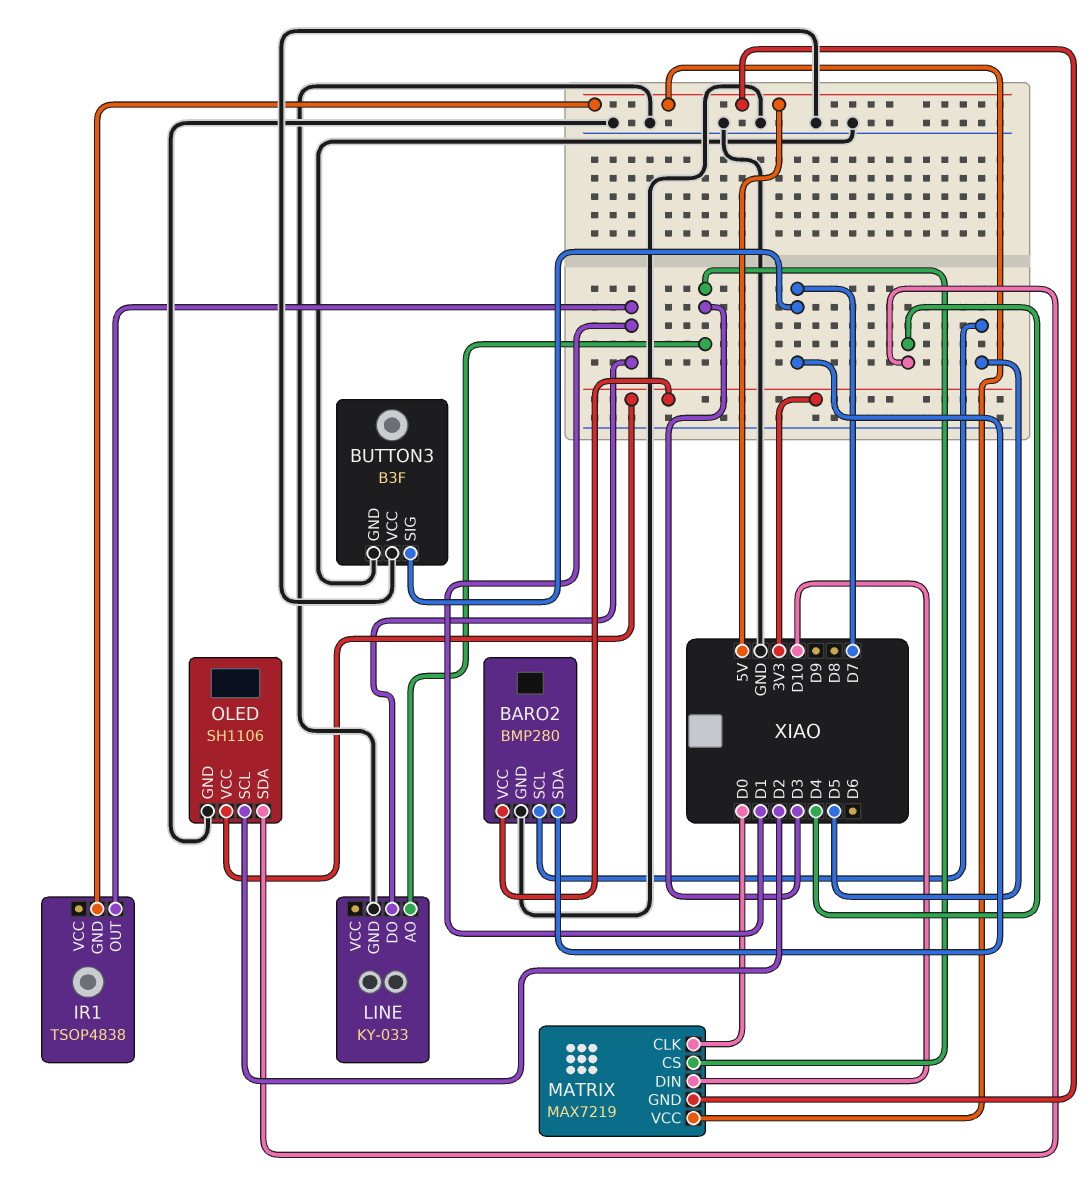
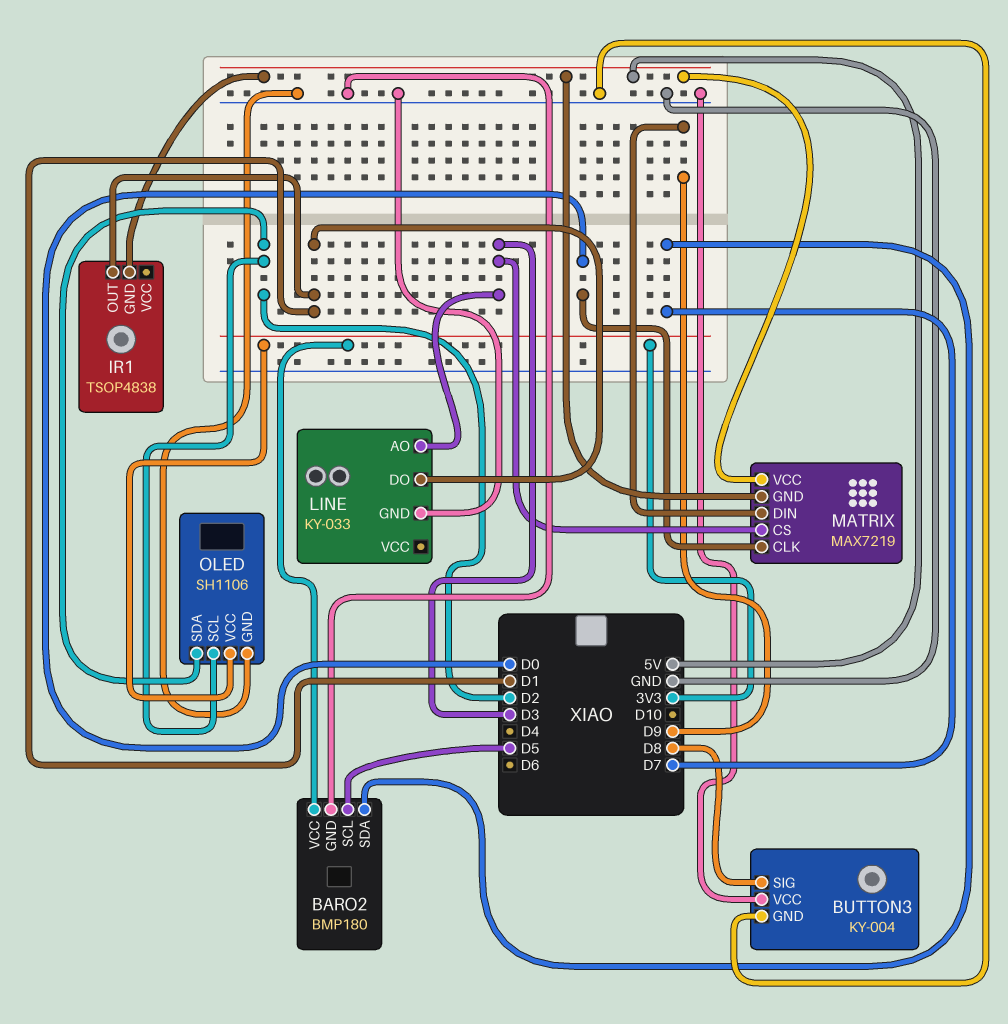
BARO2: BMP280 -> BMP180
BUTTON3: B3F -> KY-004
BUTTON3 pin SIG: D7 -> D8
MATRIX pin DIN: D10 -> D9
OLED pin SDA: D4 -> D2

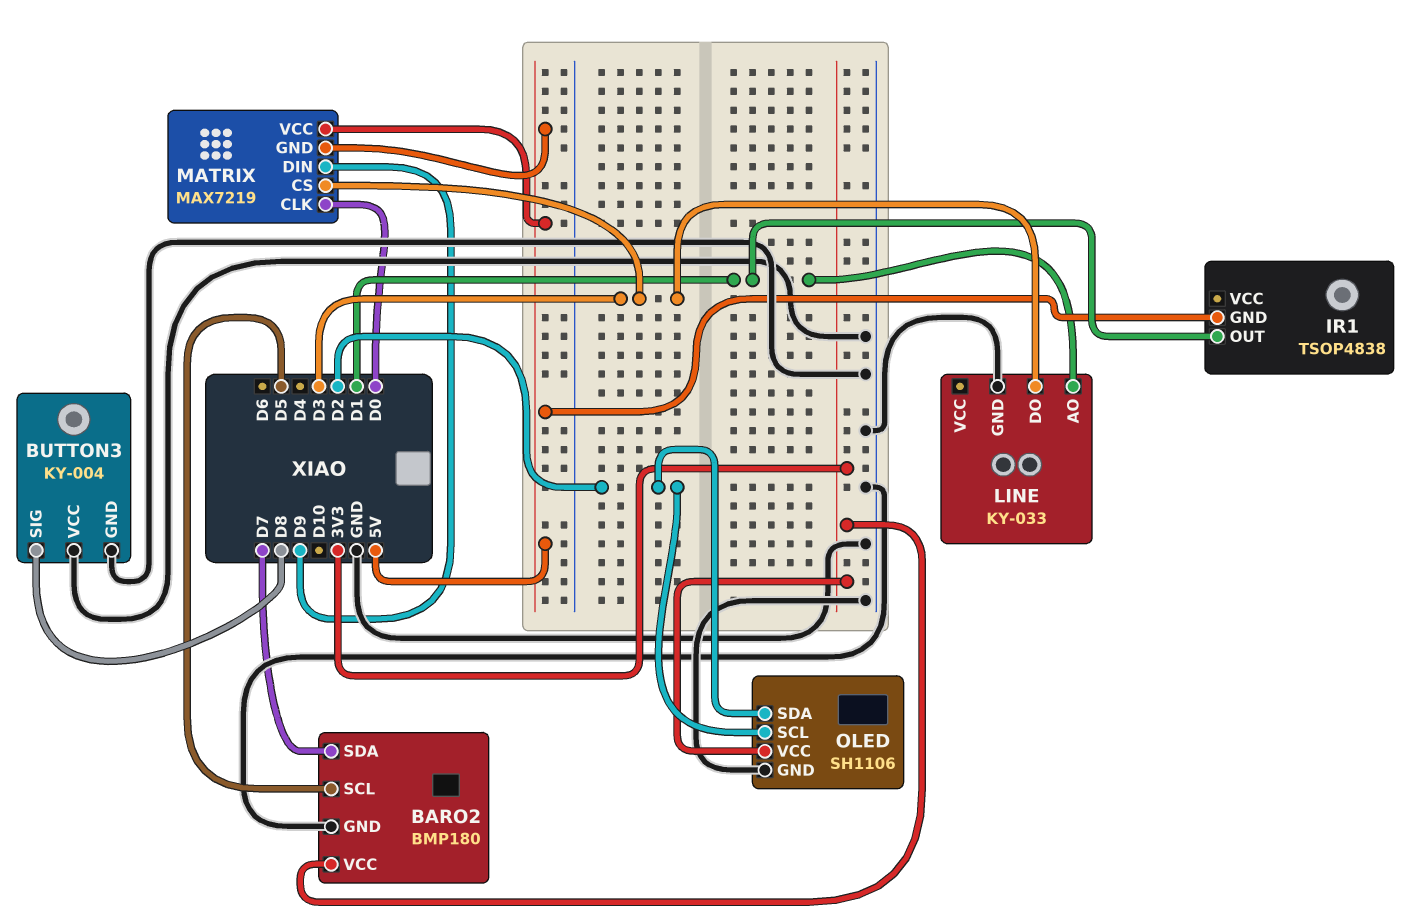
LINE pin AO: D3 -> D1
LINE pin DO: D1 -> D3

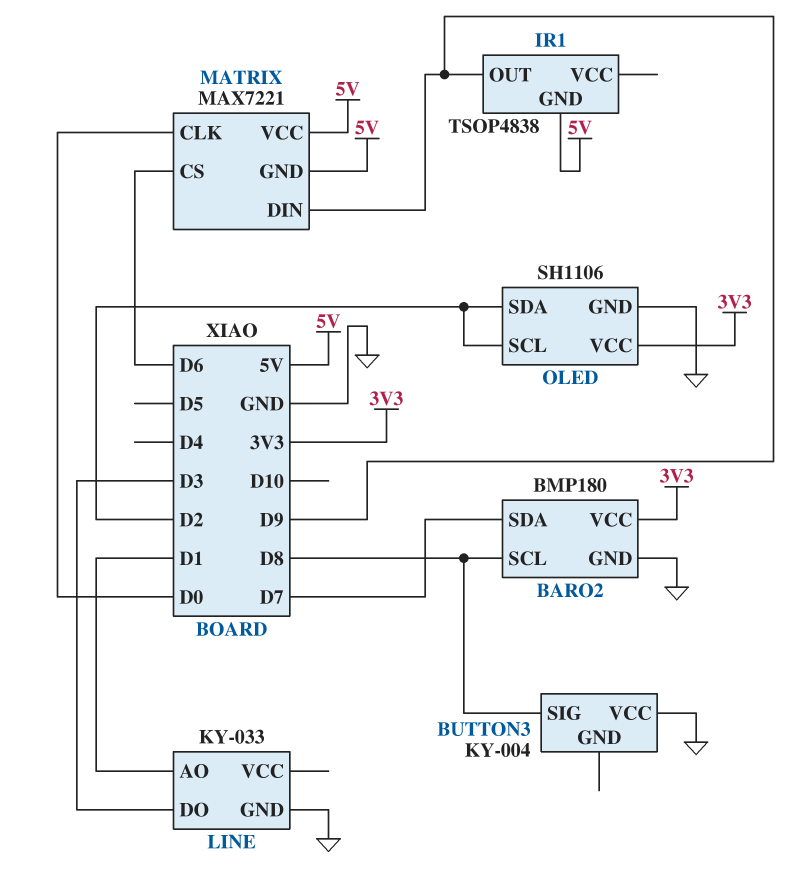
BARO2 pin SCL: D5 -> D8
BUTTON3 pin GND: GND -> none
IR1 pin OUT: D1 -> D9
MATRIX: MAX7219 -> MAX7221
MATRIX pin CS: D3 -> D6

